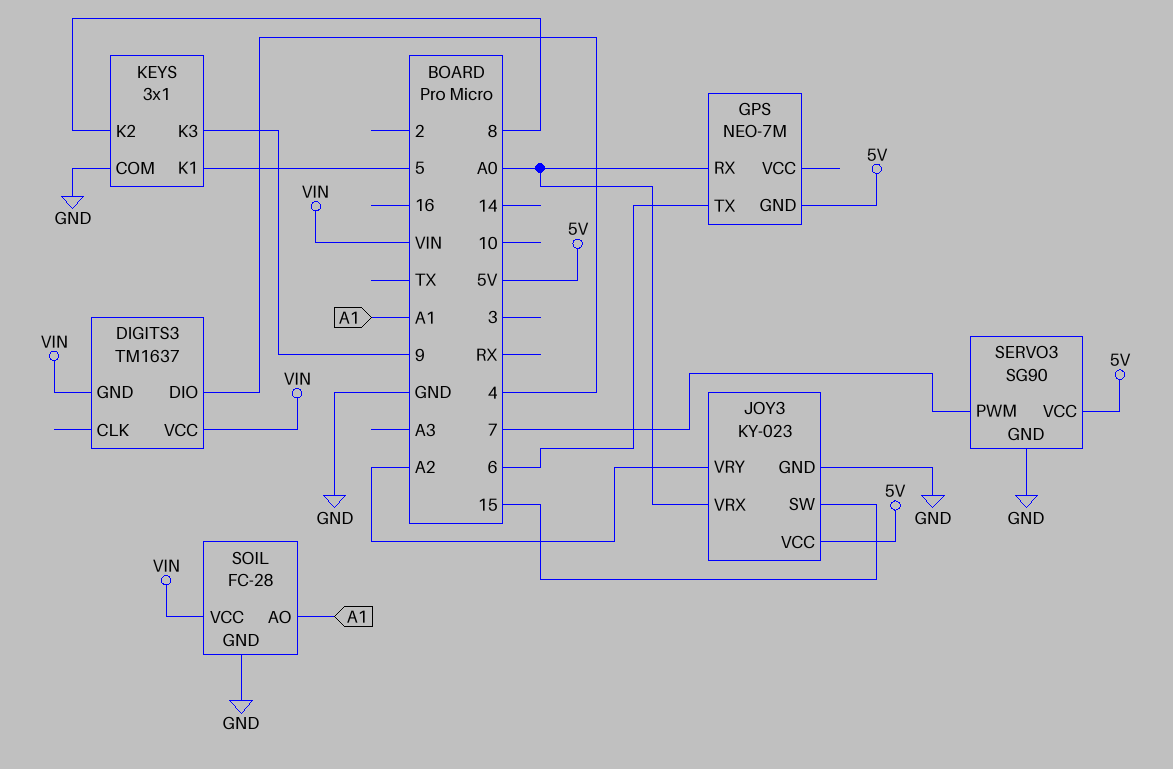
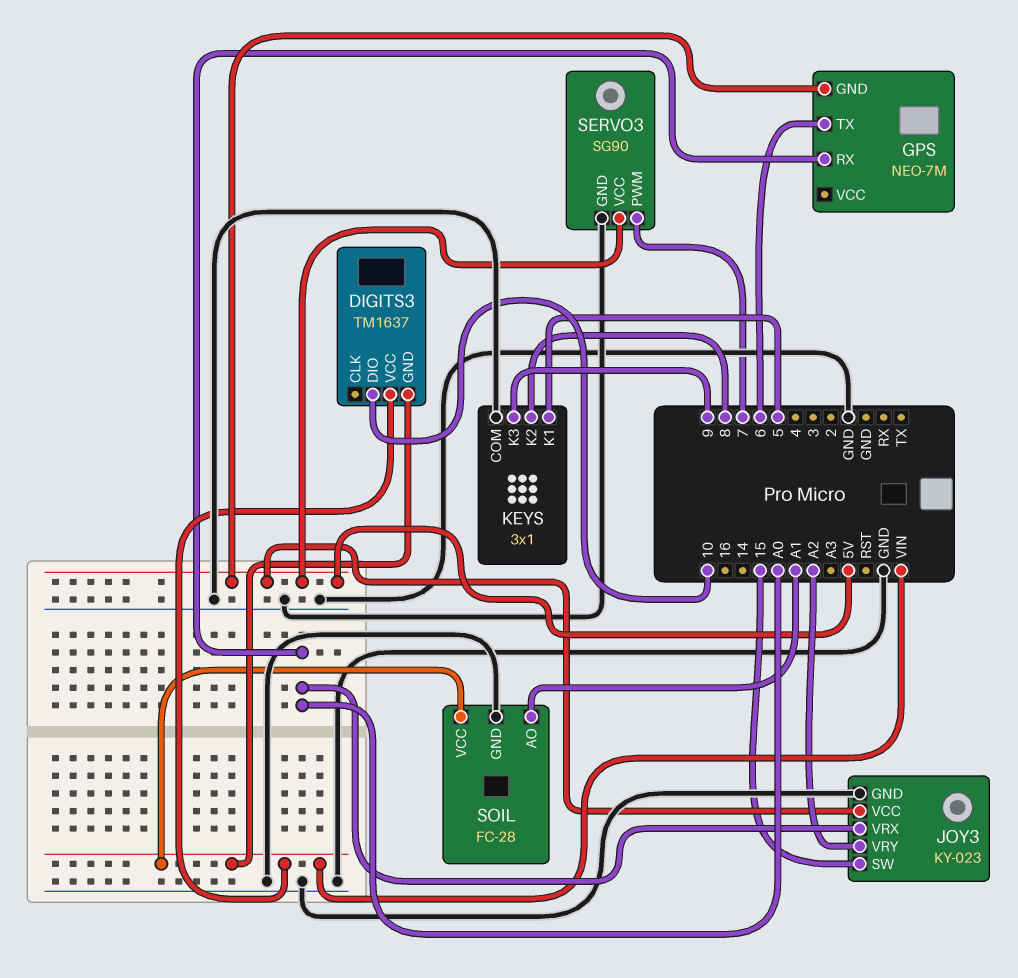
DIGITS3 pin DIO: 4 -> 10

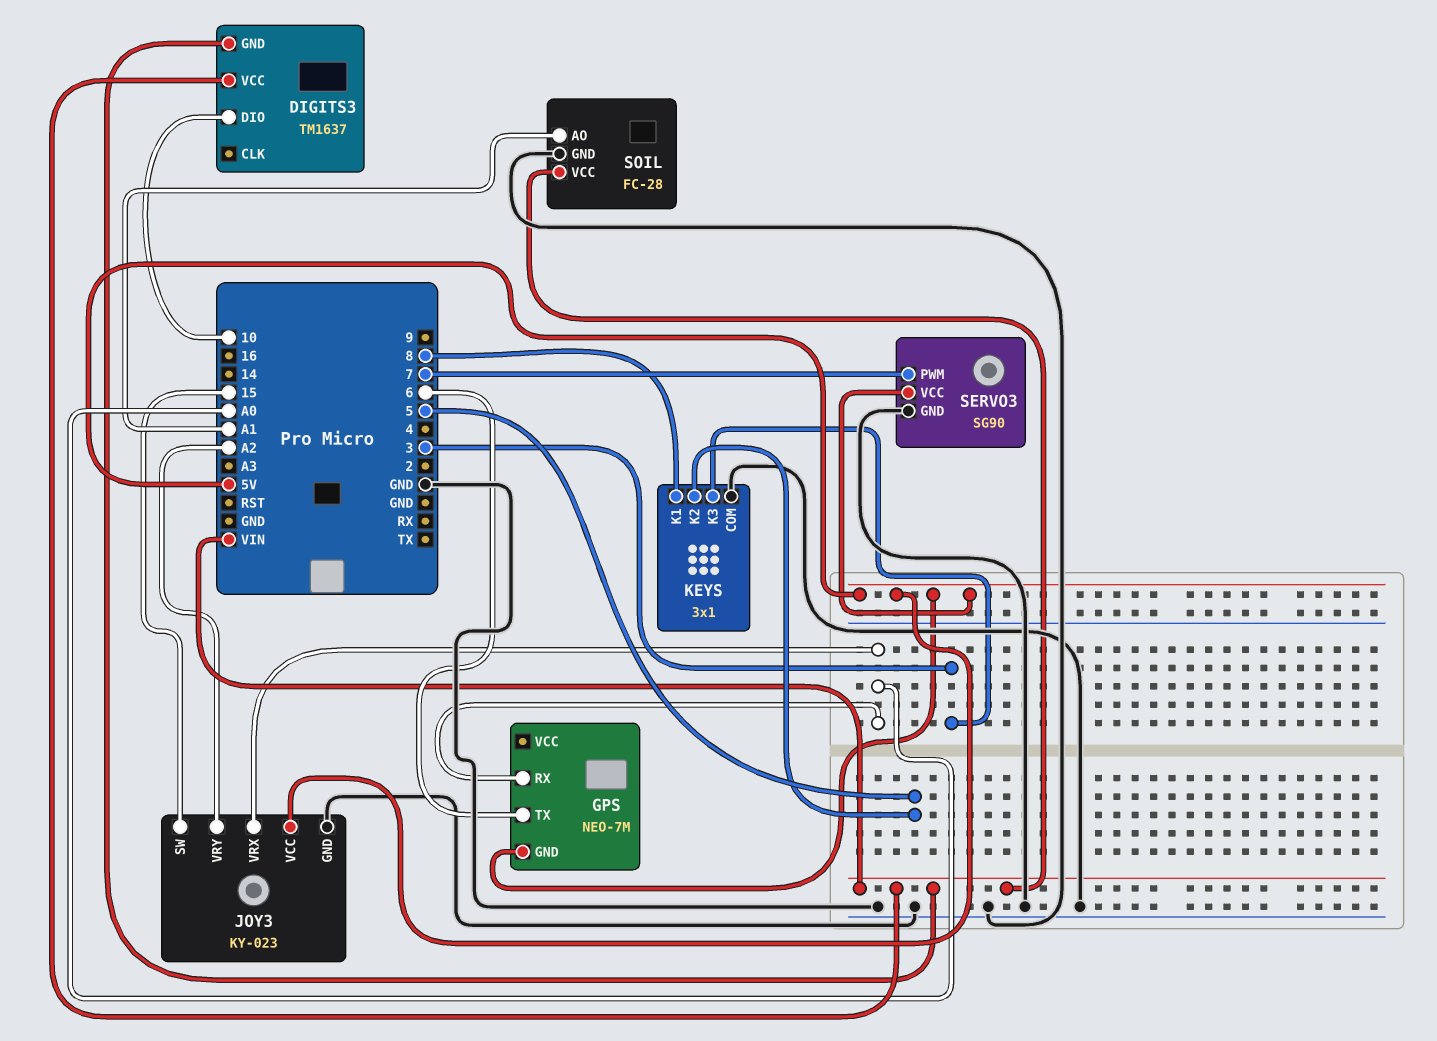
KEYS pin K1: 5 -> 8
KEYS pin K2: 8 -> 5
KEYS pin K3: 9 -> 3

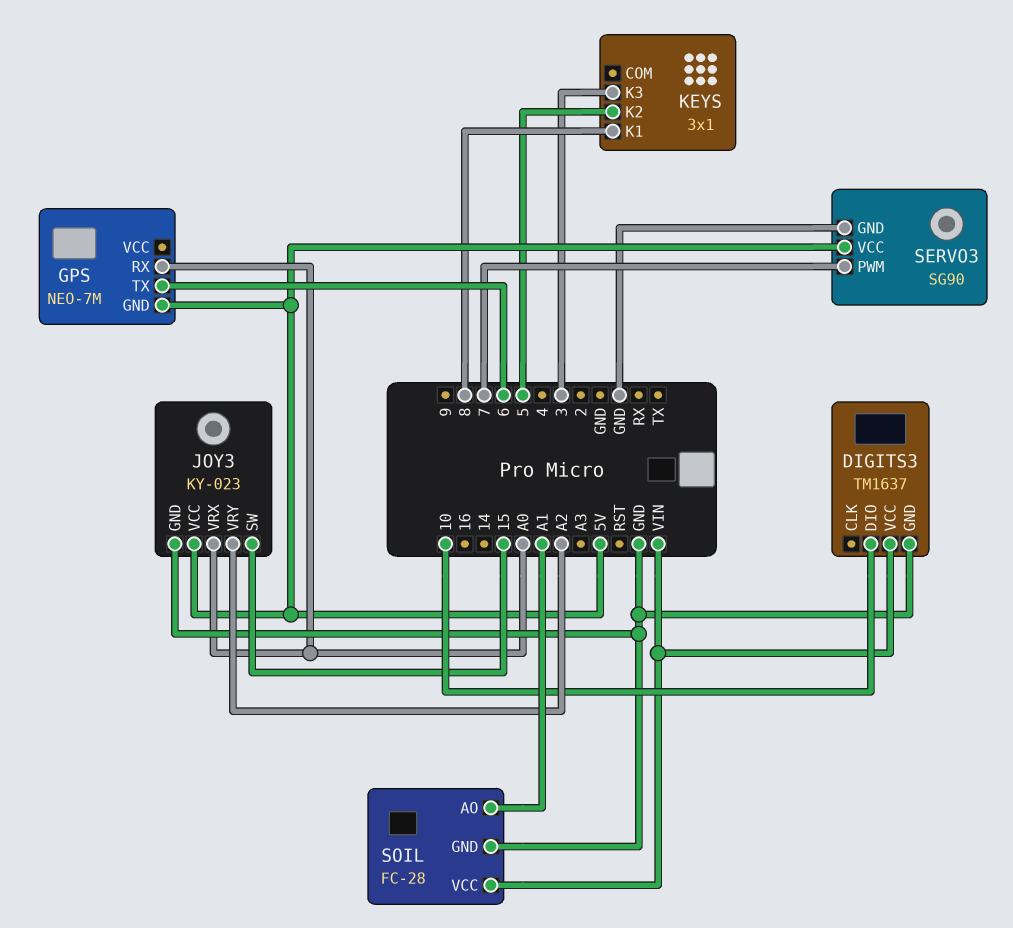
DIGITS3 pin GND: VIN -> GND
KEYS pin COM: GND -> none

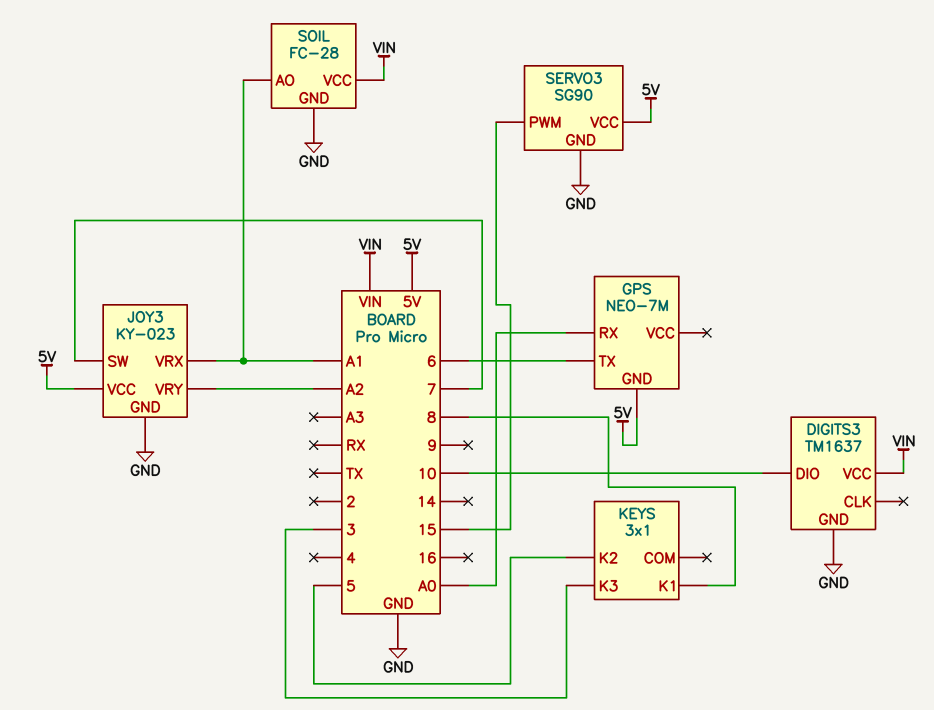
JOY3 pin SW: 15 -> 7
JOY3 pin VRX: A0 -> A1
SERVO3 pin PWM: 7 -> 15

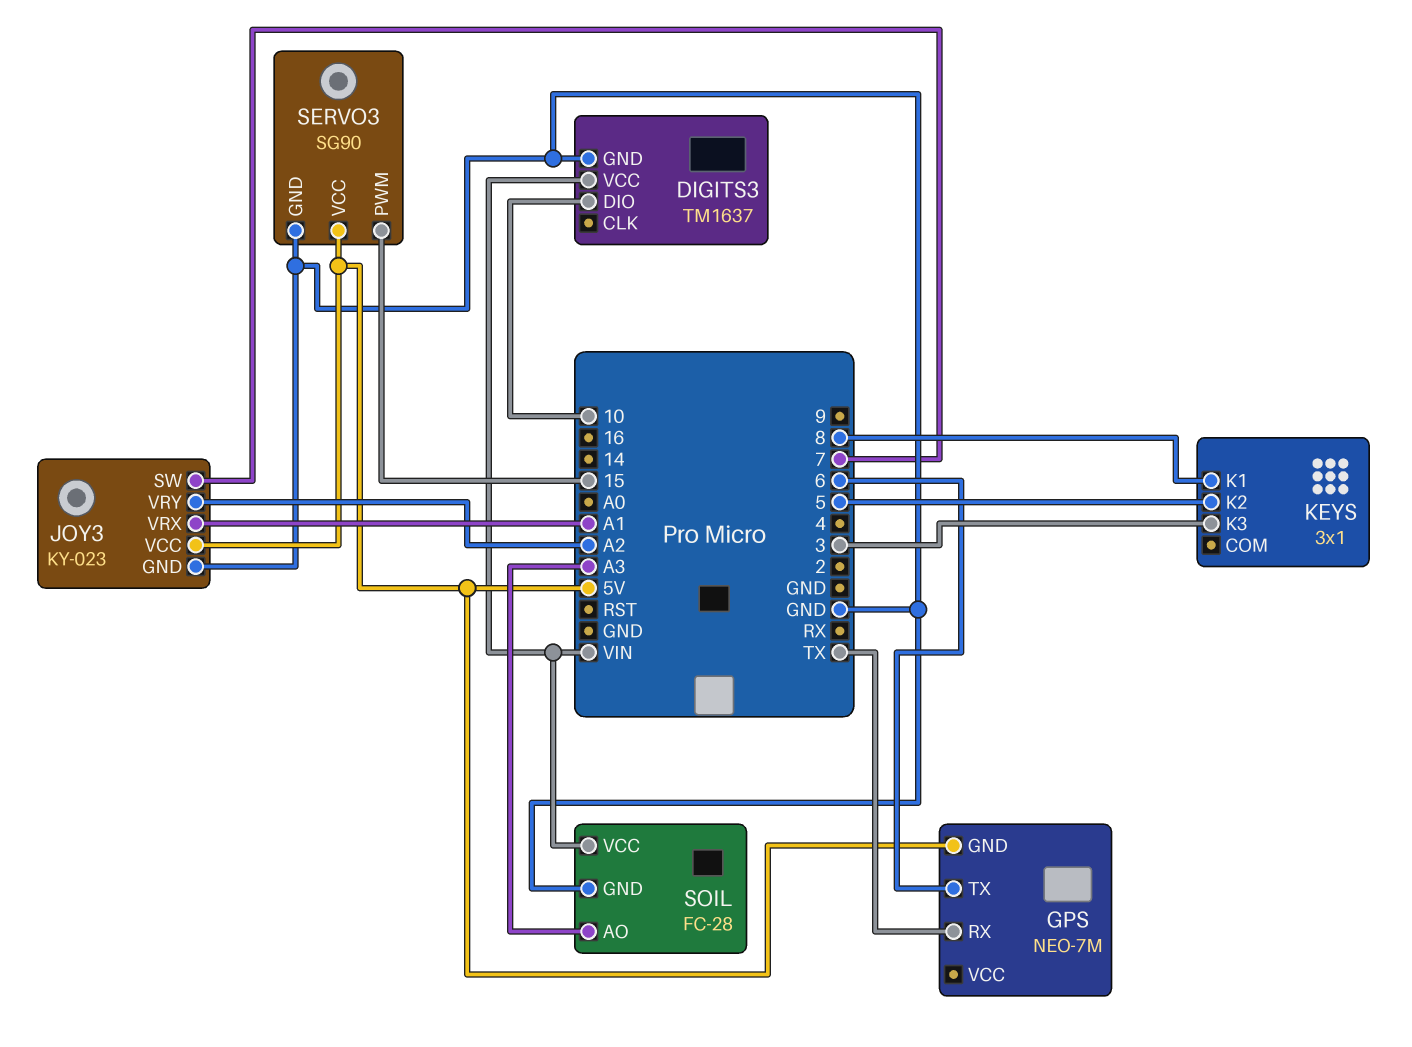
GPS pin RX: A0 -> TX
SOIL pin AO: A1 -> A3

